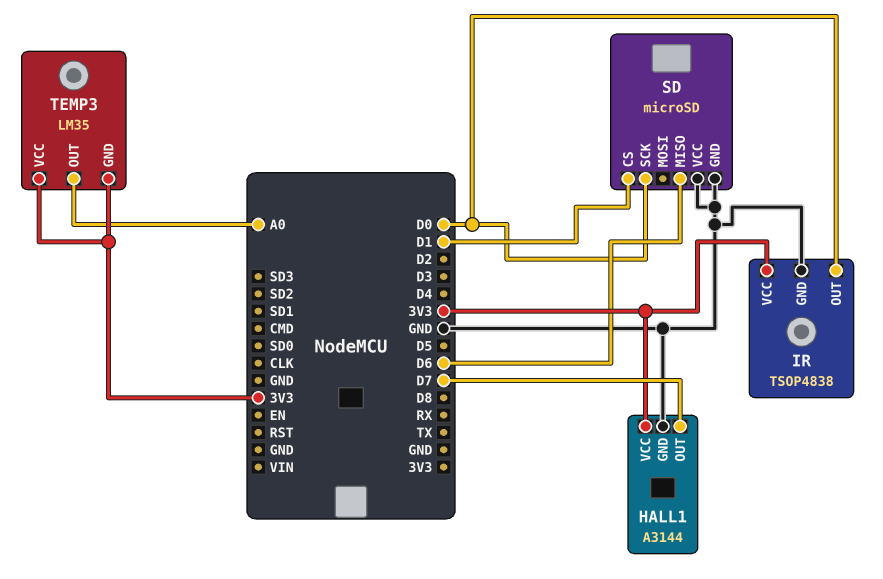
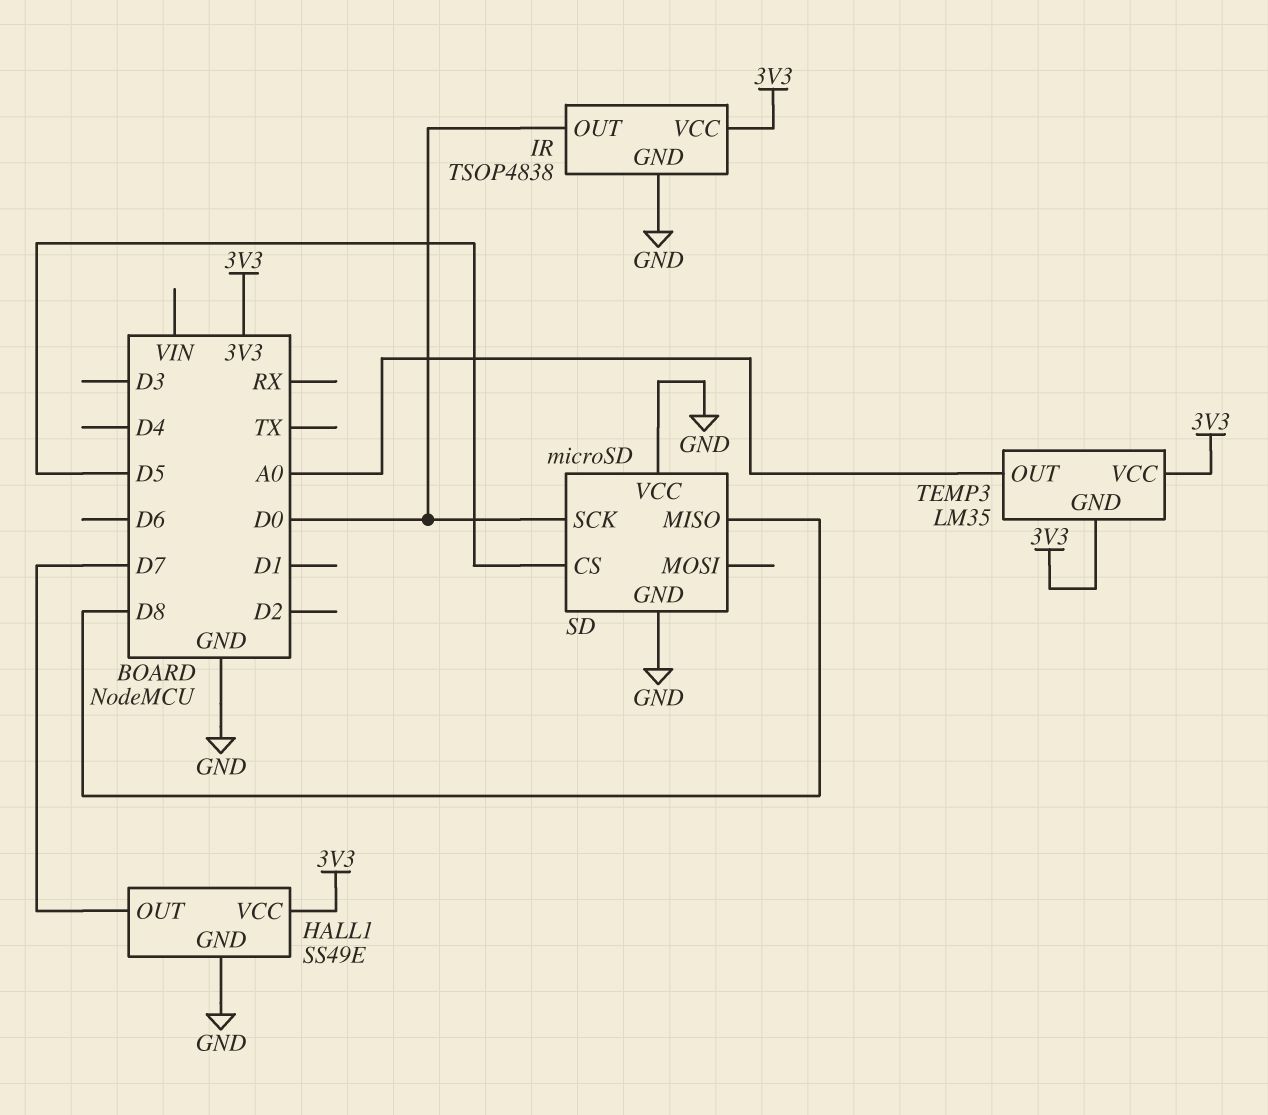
HALL1: A3144 -> SS49E
SD pin CS: D1 -> D5
SD pin MISO: D6 -> D8

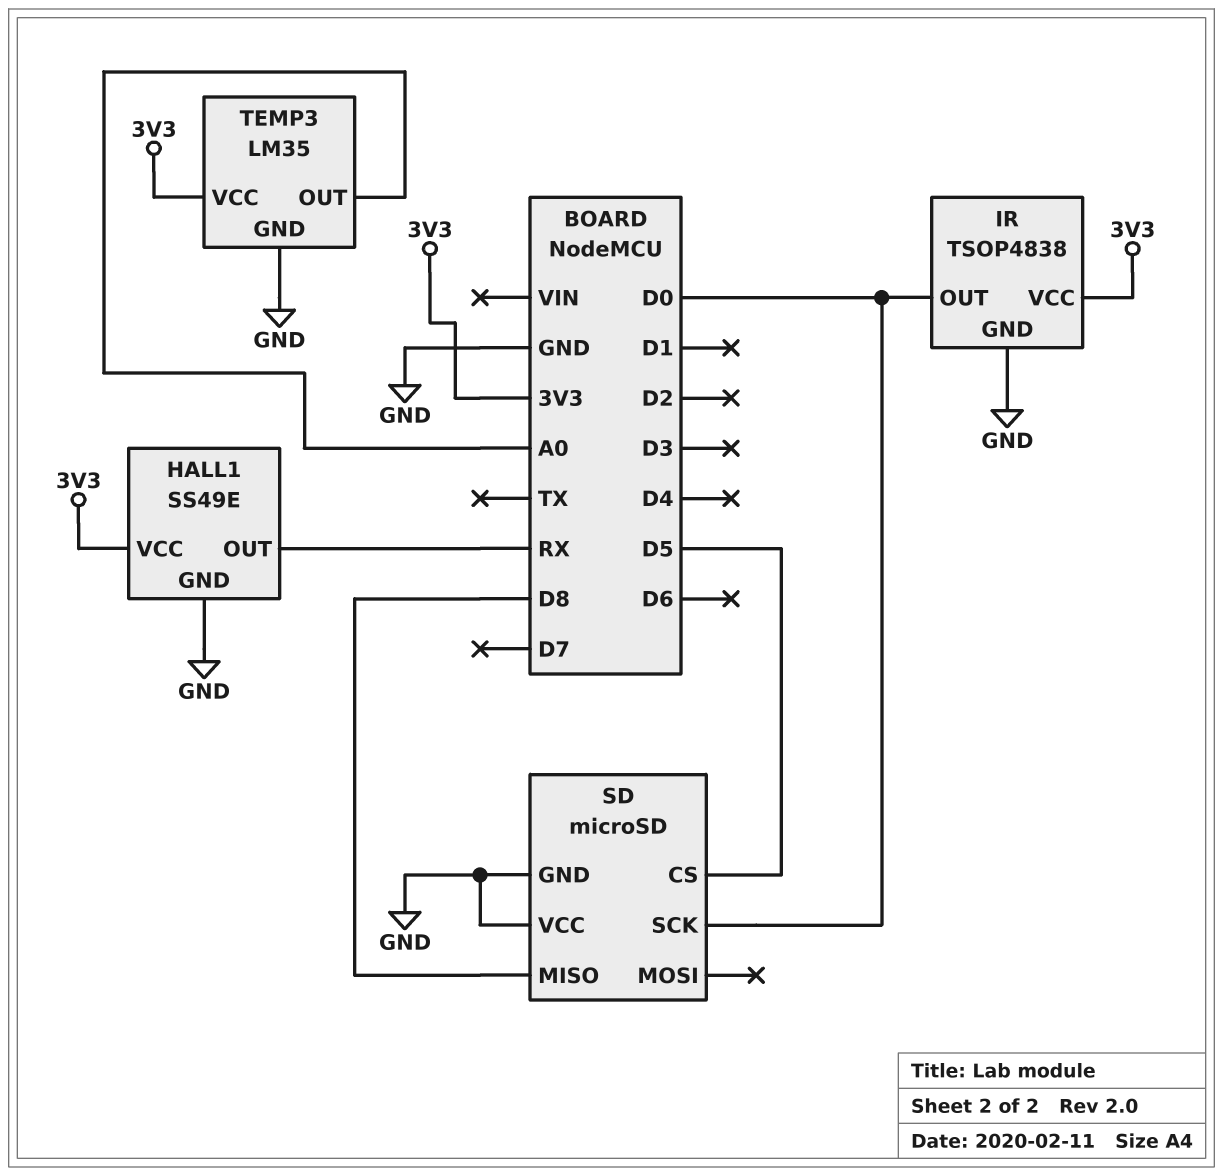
HALL1 pin OUT: D7 -> RX
TEMP3 pin GND: 3V3 -> GND

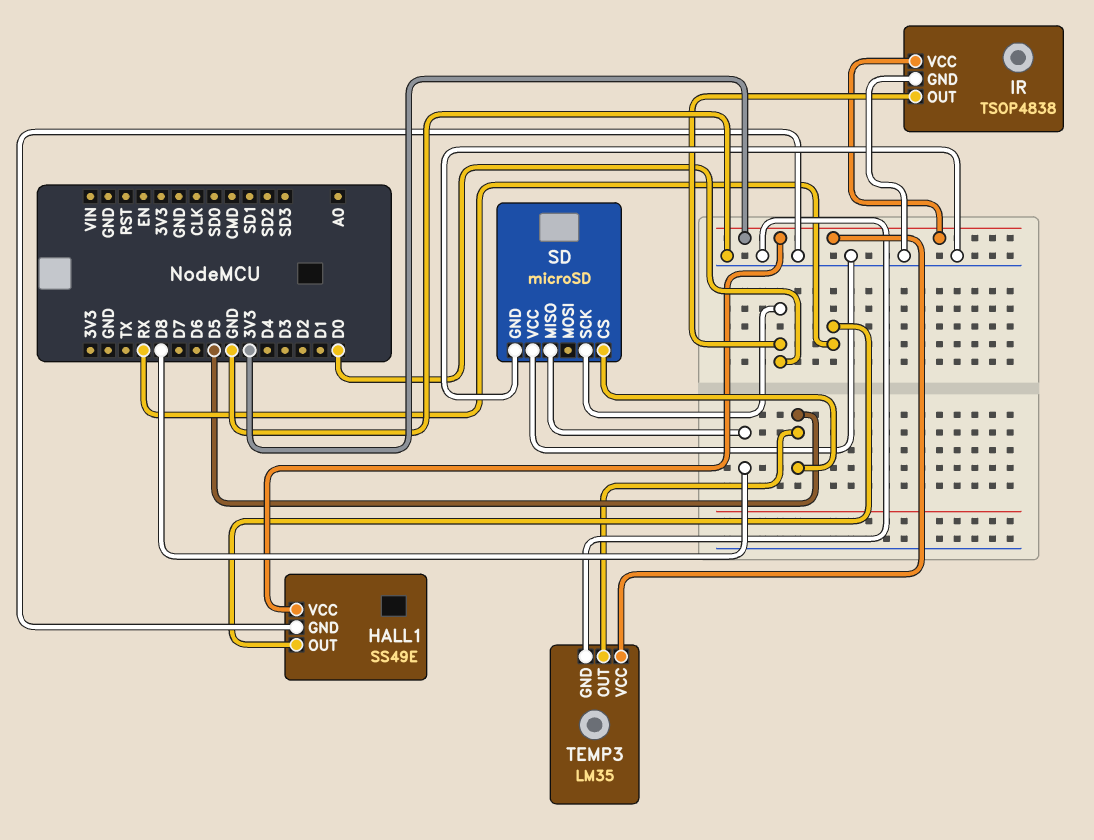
TEMP3 pin OUT: A0 -> D5

